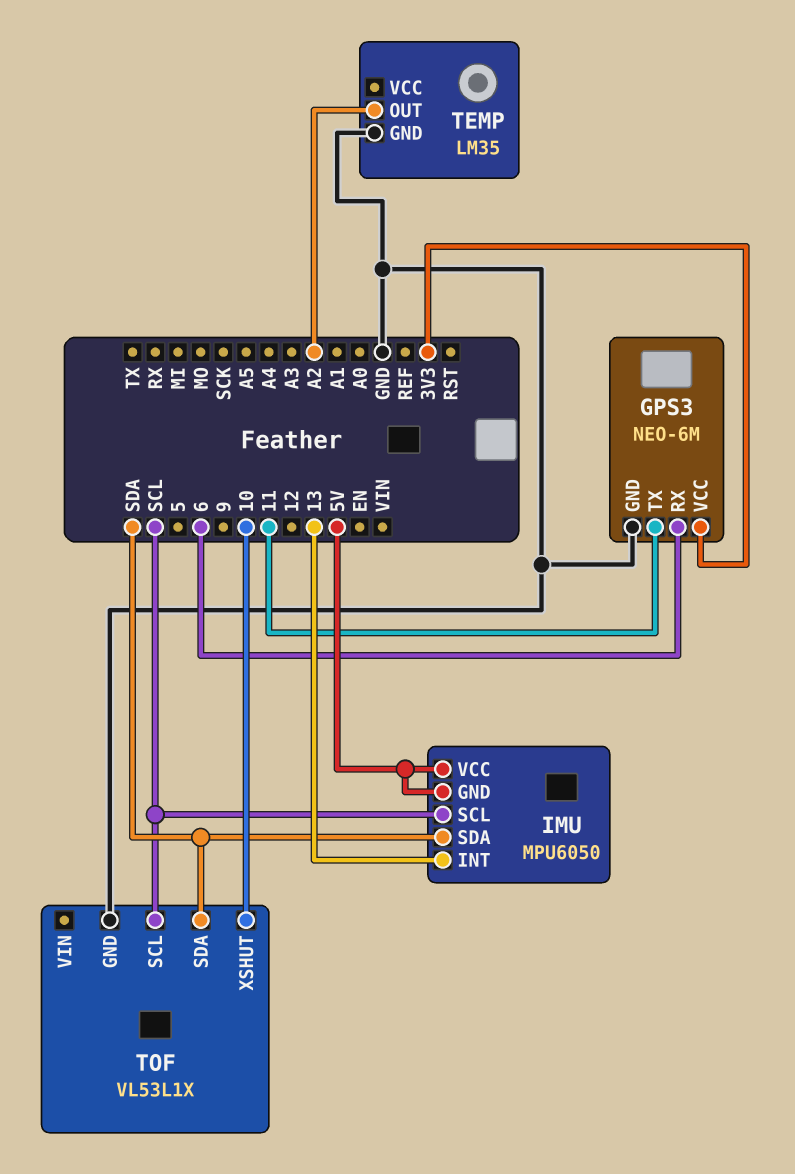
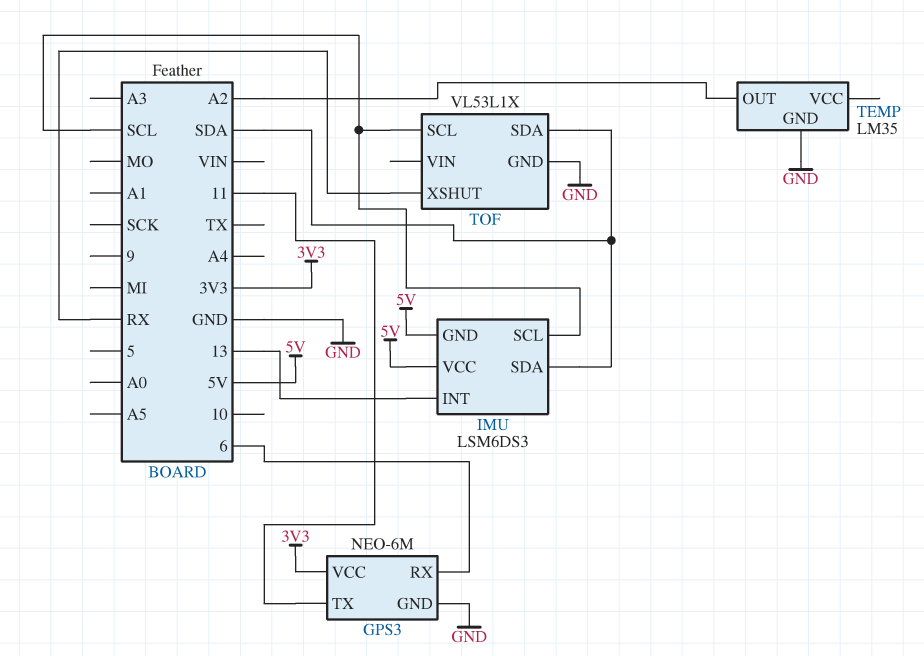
IMU: MPU6050 -> LSM6DS3
TOF pin XSHUT: 10 -> RX

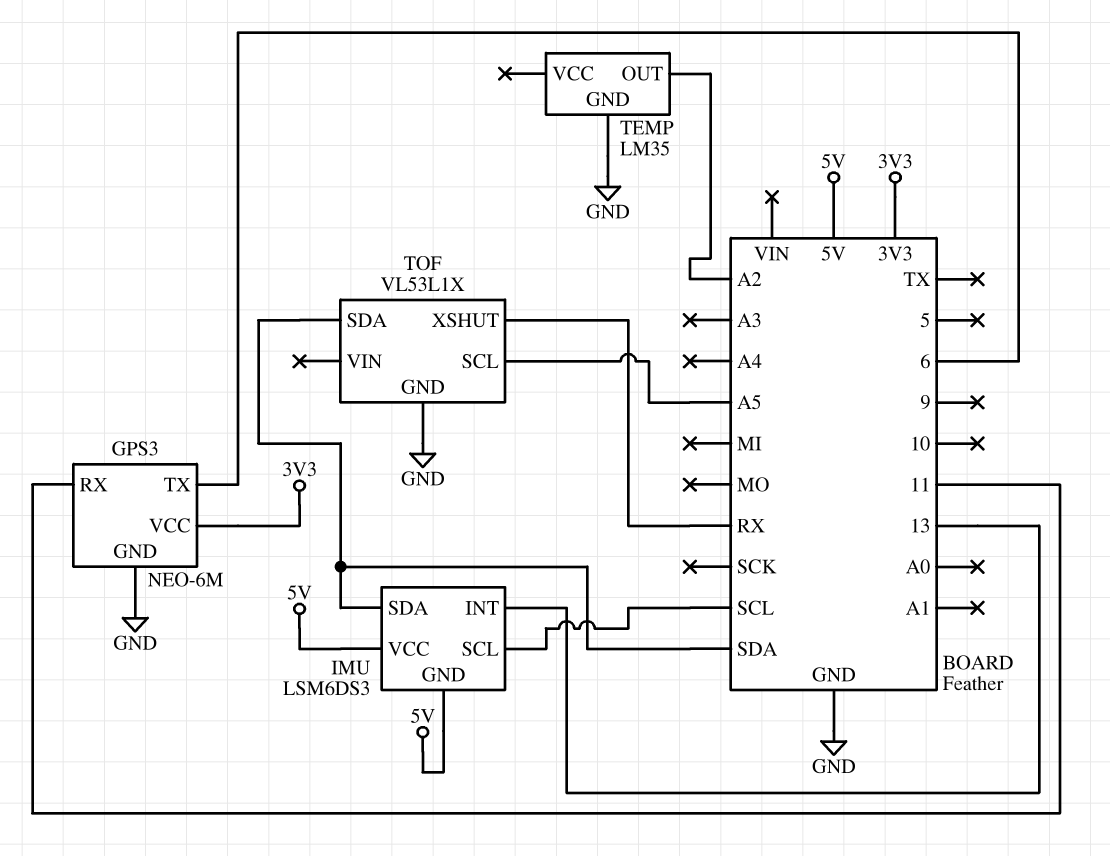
GPS3 pin RX: 6 -> 11
GPS3 pin TX: 11 -> 6
TOF pin SCL: SCL -> A5

